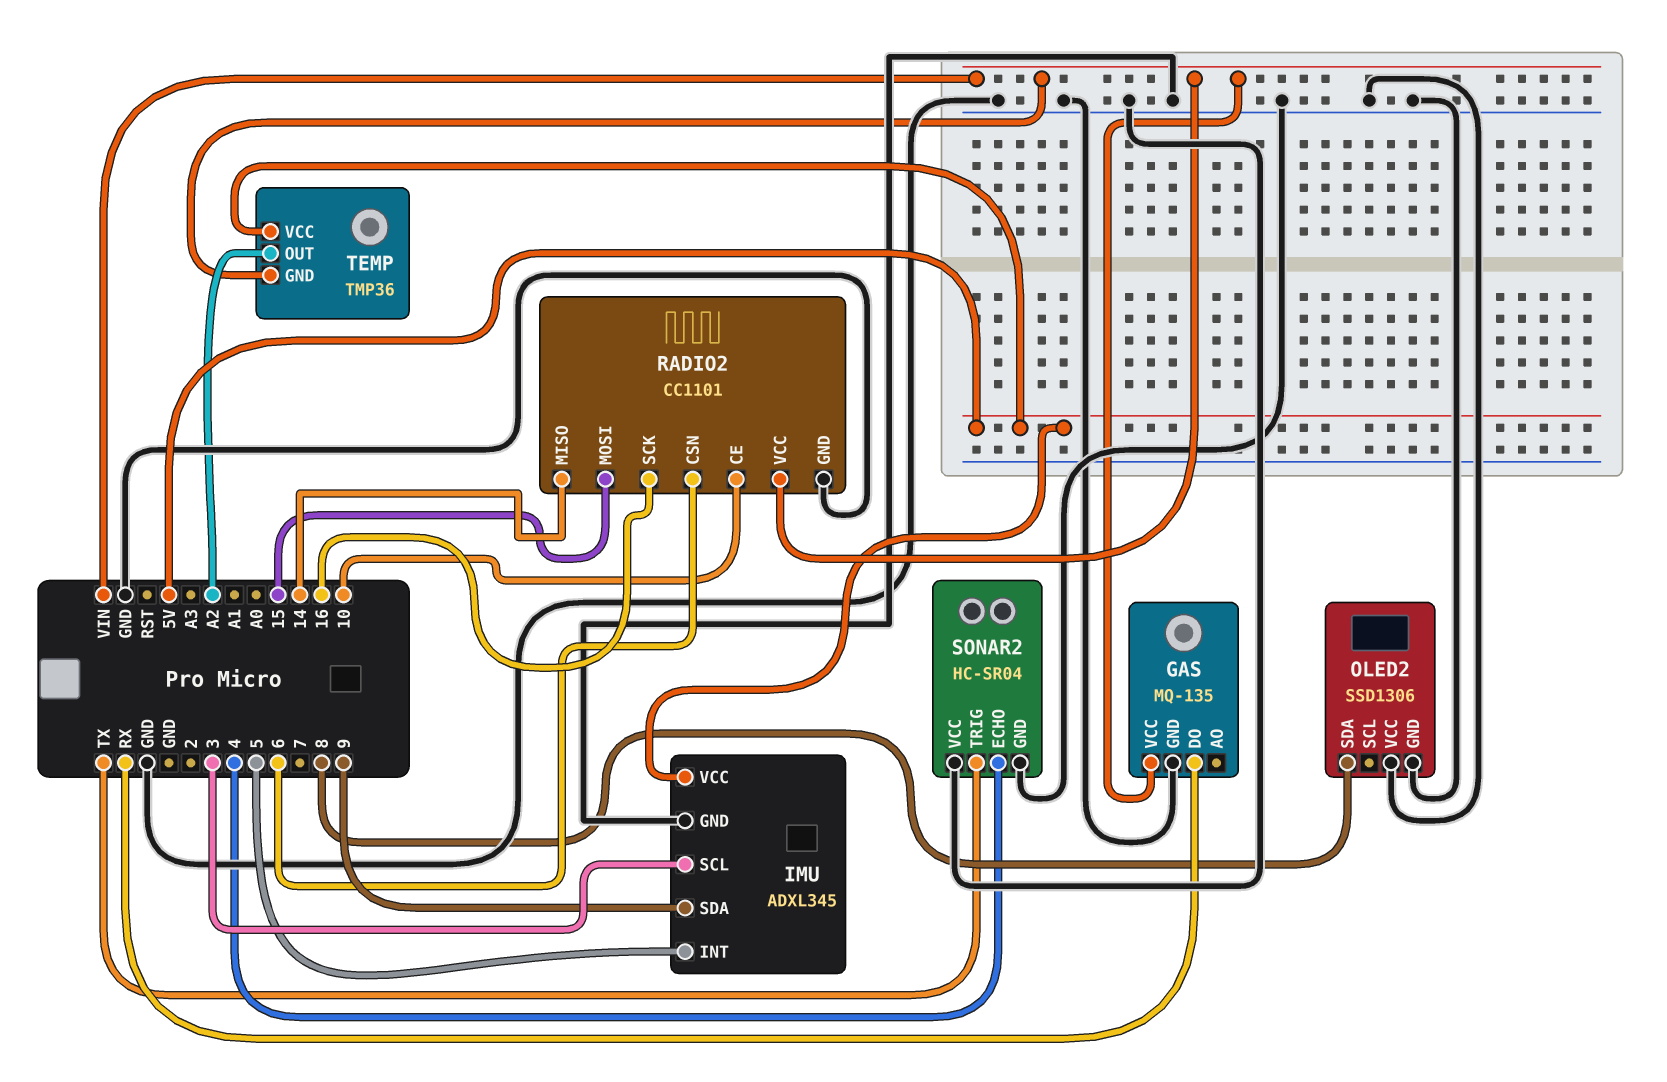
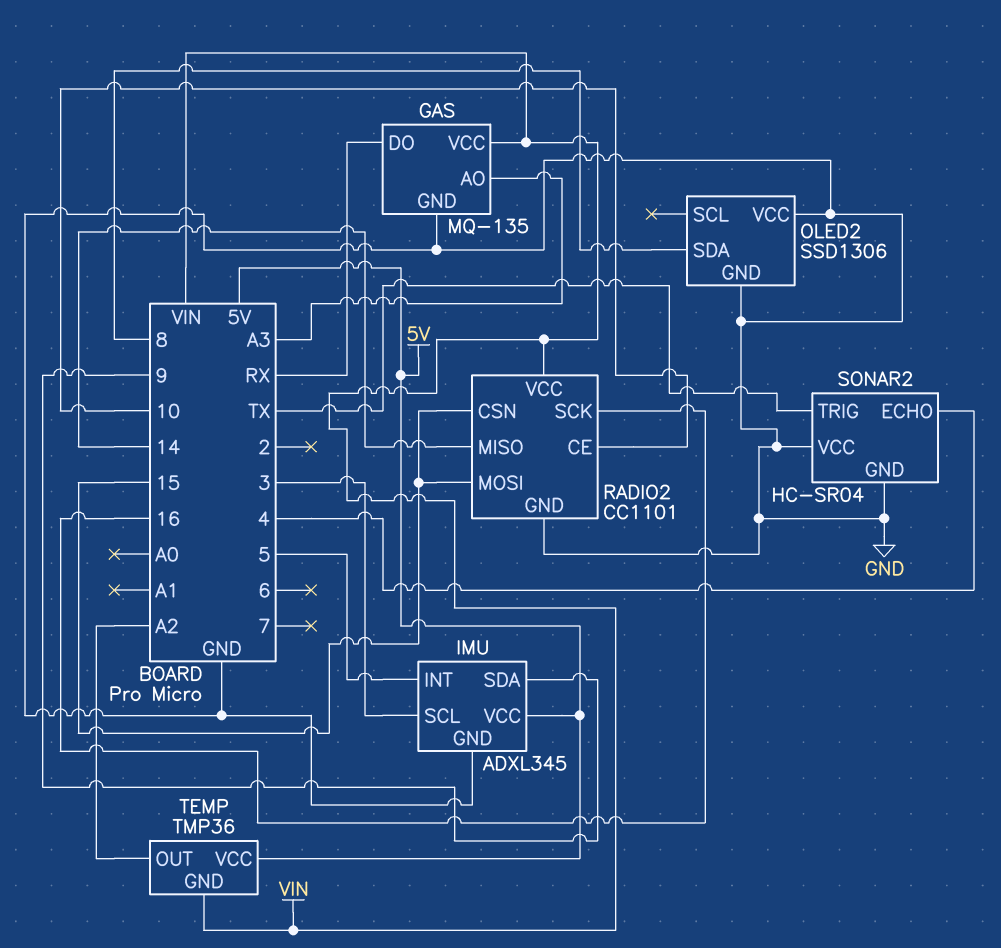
GAS pin AO: none -> A3
RADIO2 pin CSN: 6 -> 15

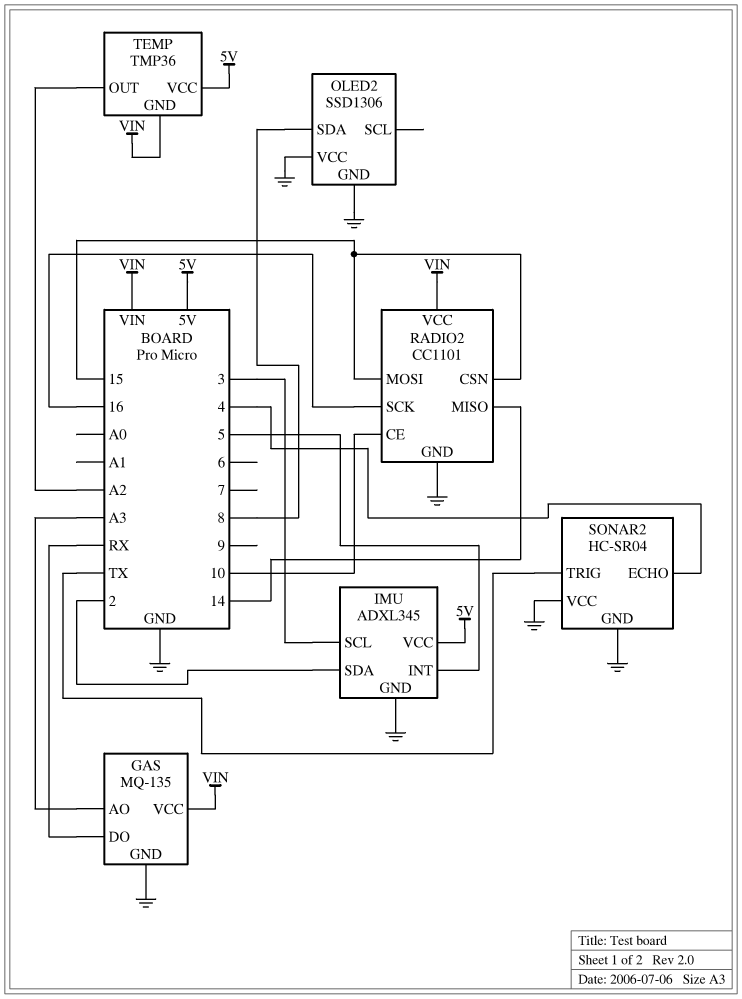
IMU pin SDA: 9 -> 2

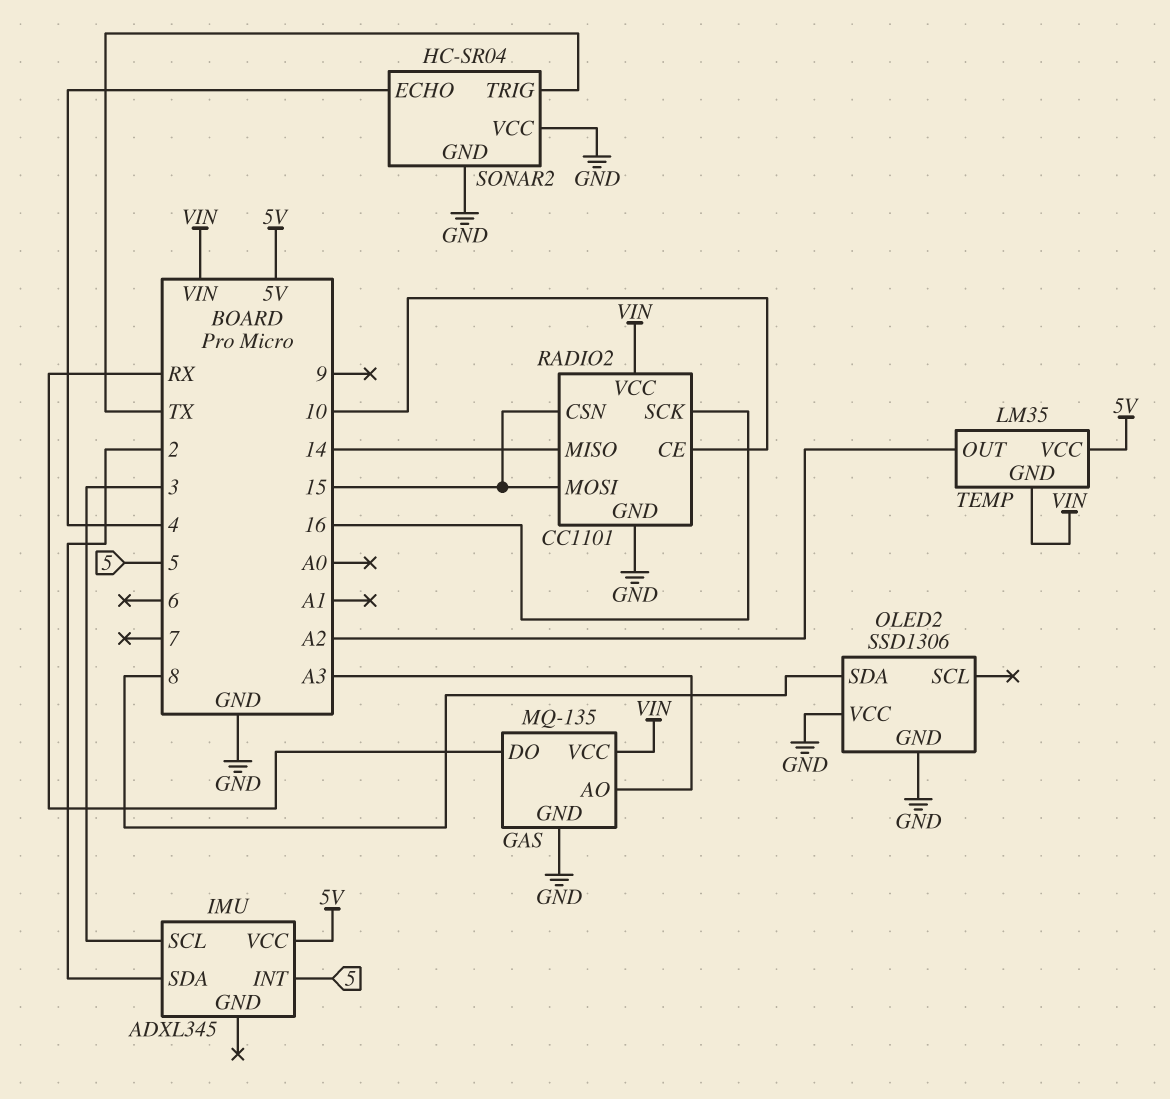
IMU pin GND: GND -> none
TEMP: TMP36 -> LM35

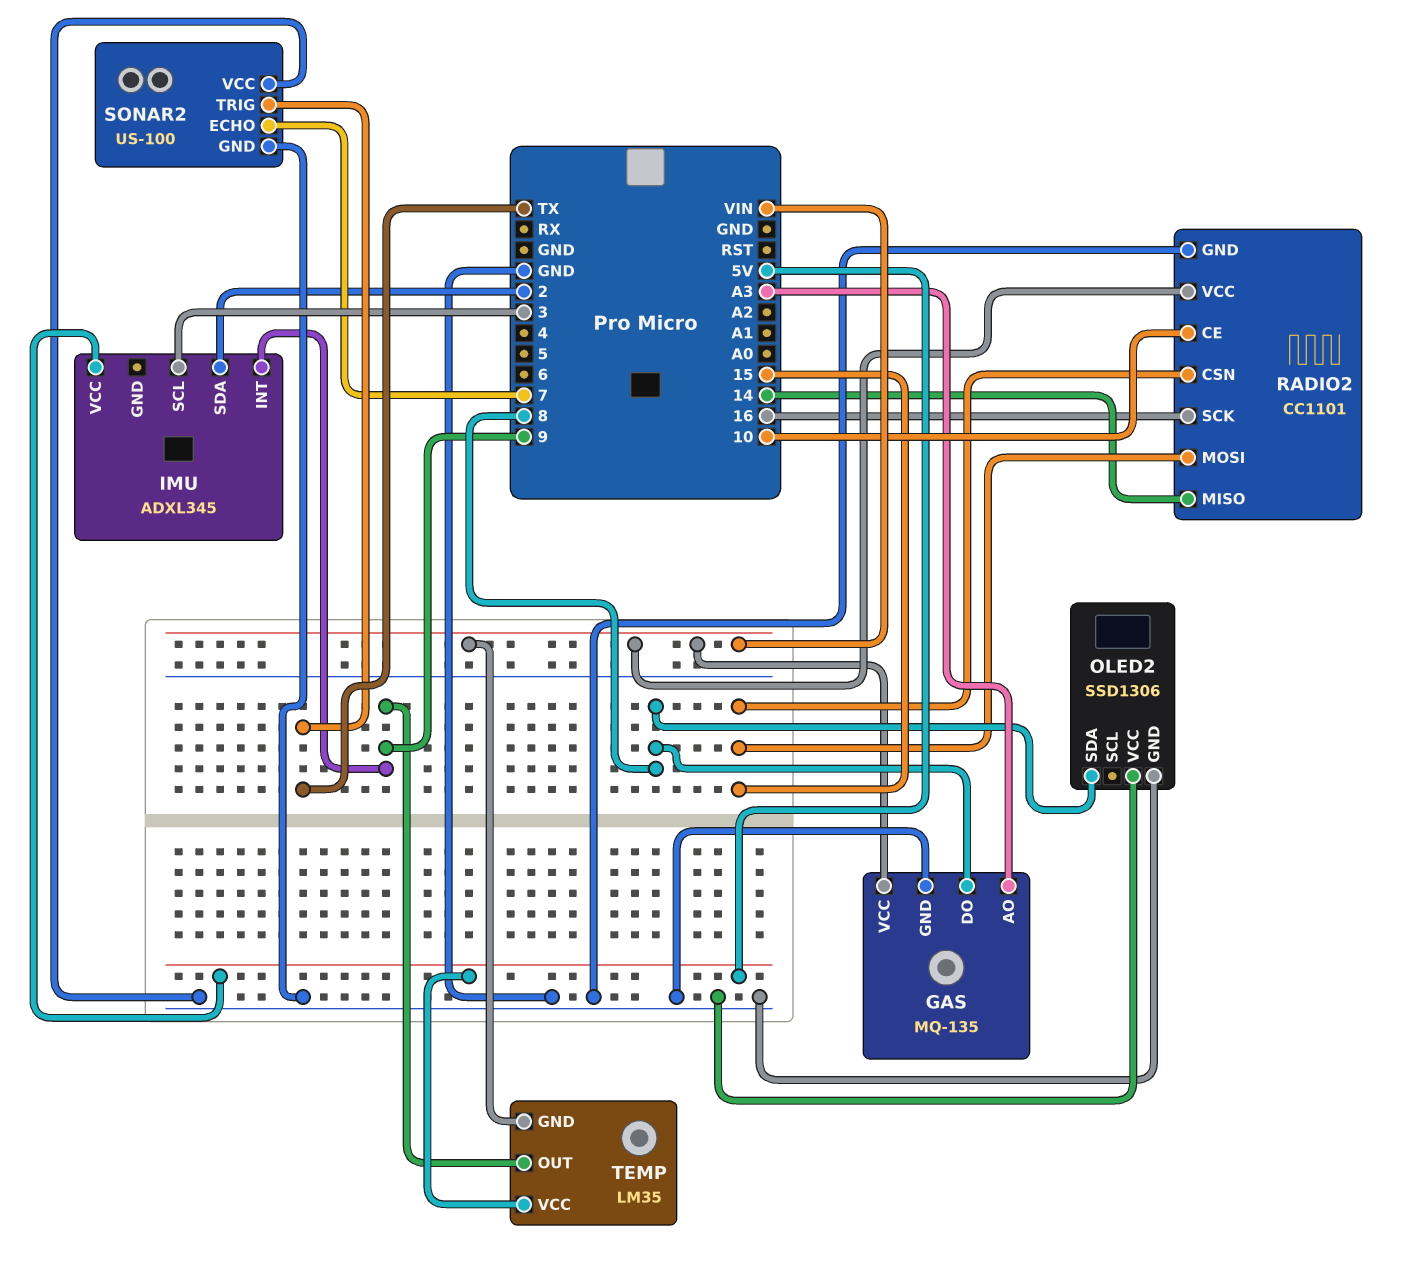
GAS pin DO: RX -> 8
IMU pin INT: 5 -> 9
SONAR2: HC-SR04 -> US-100
SONAR2 pin ECHO: 4 -> 7
TEMP pin OUT: A2 -> 9

